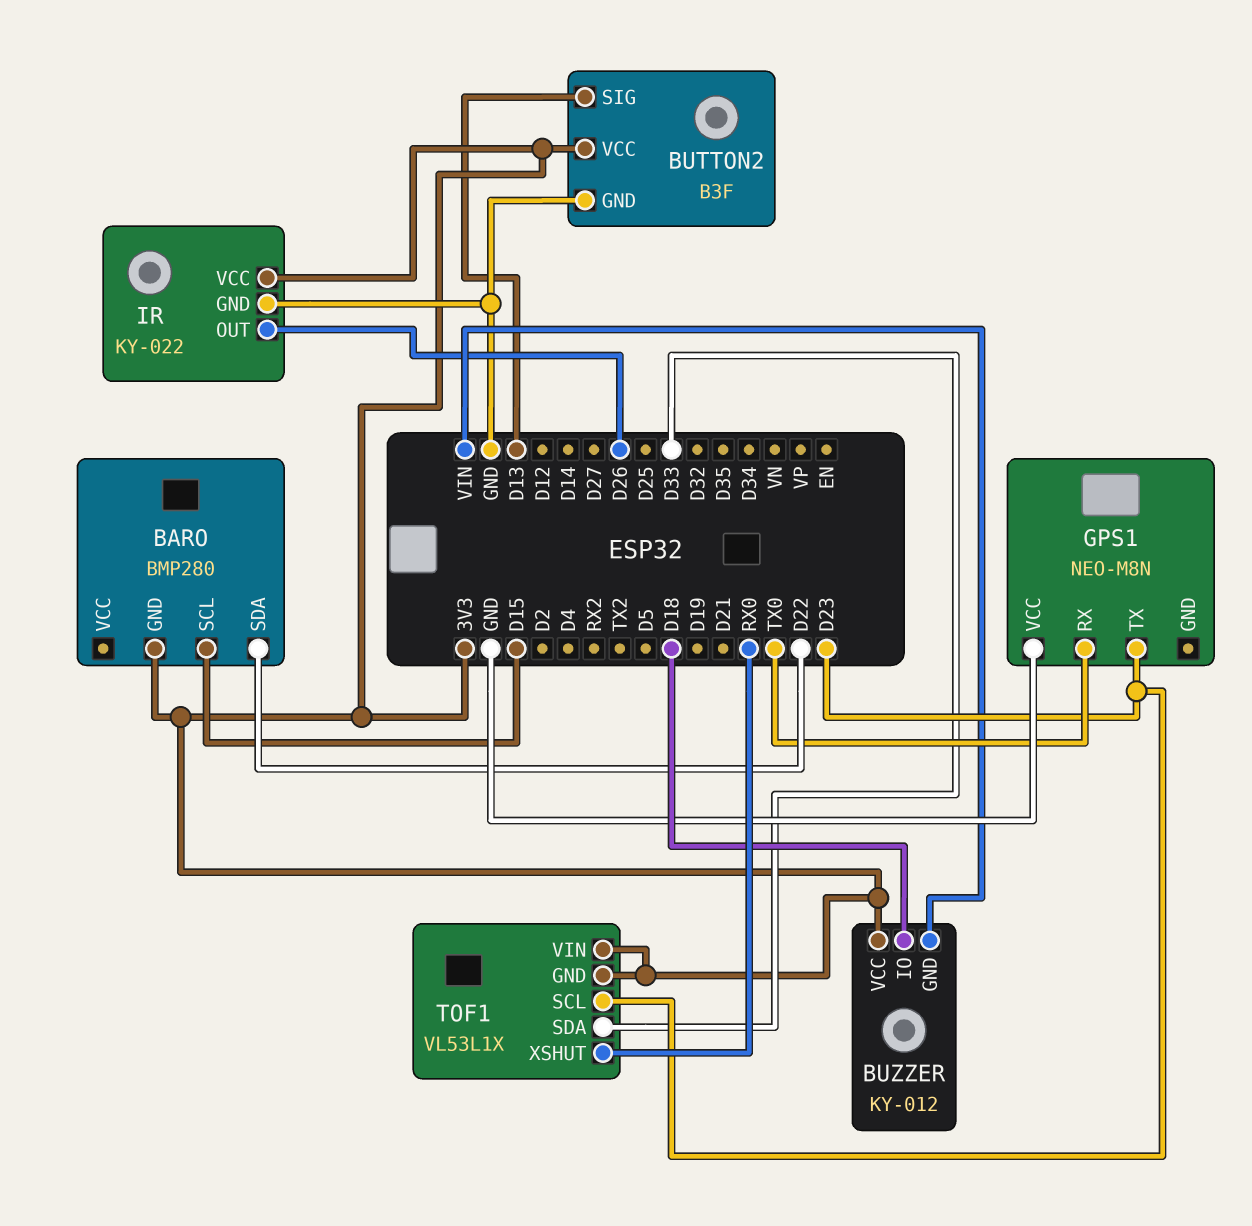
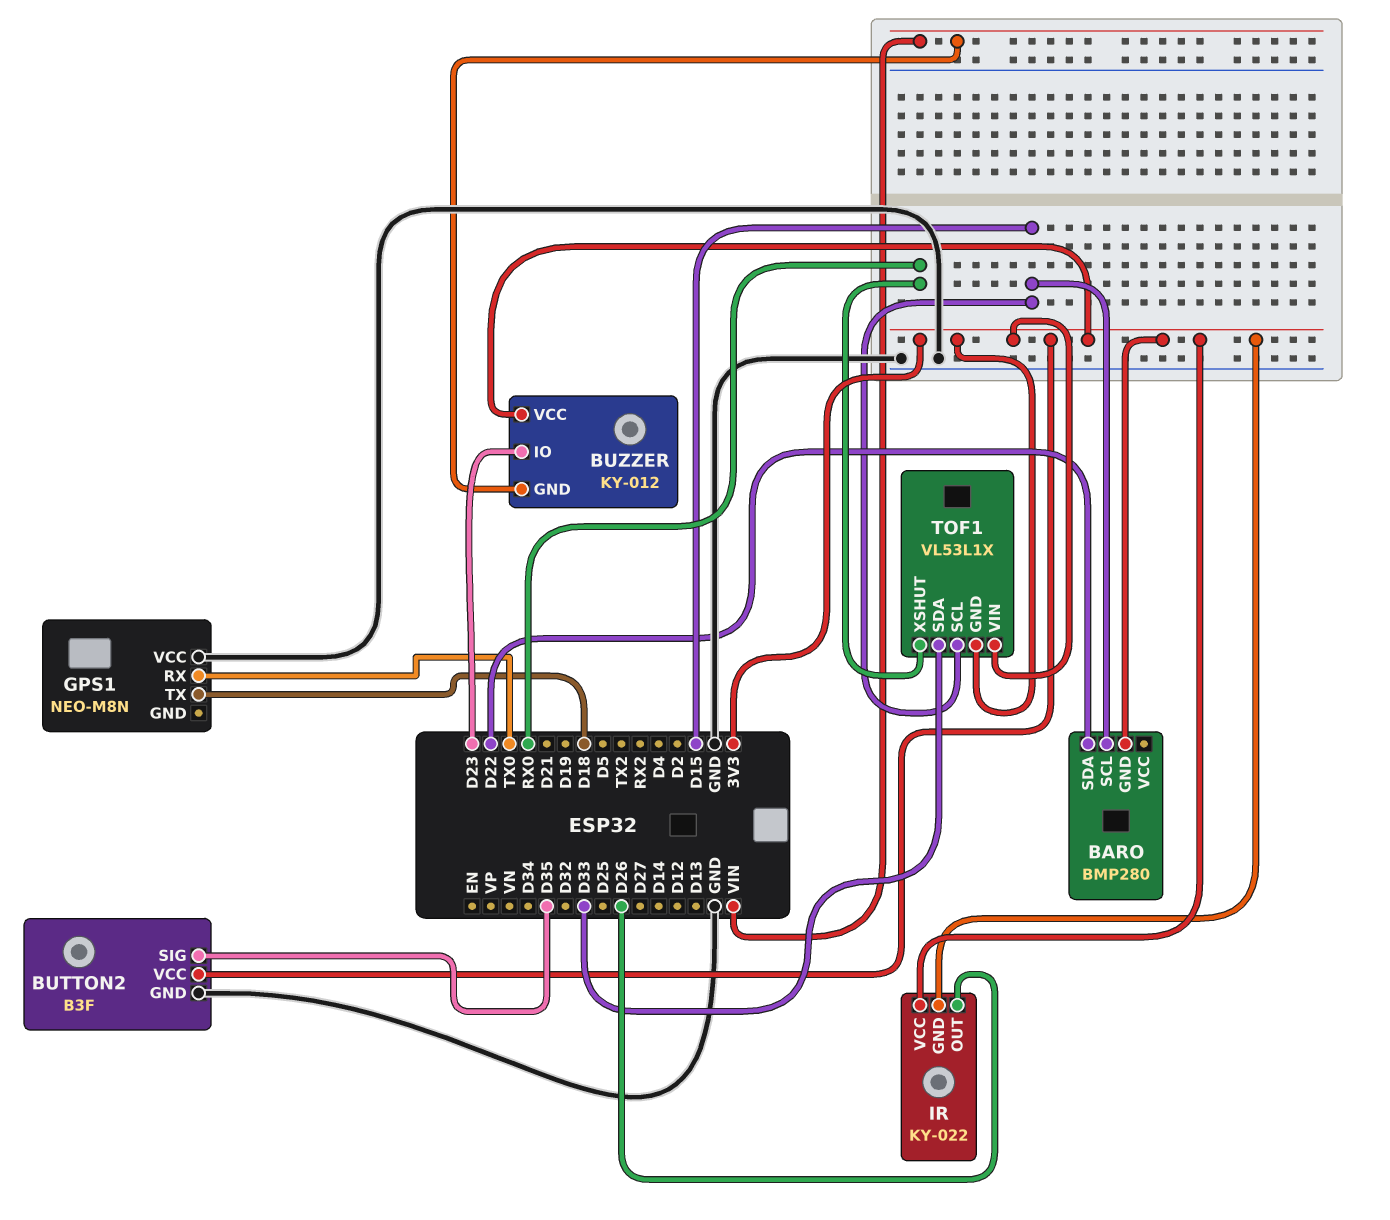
BUTTON2 pin SIG: D13 -> D35
BUZZER pin IO: D18 -> D23
GPS1 pin TX: D23 -> D18
IR pin GND: GND -> 3V3
TOF1 pin SCL: D23 -> D15

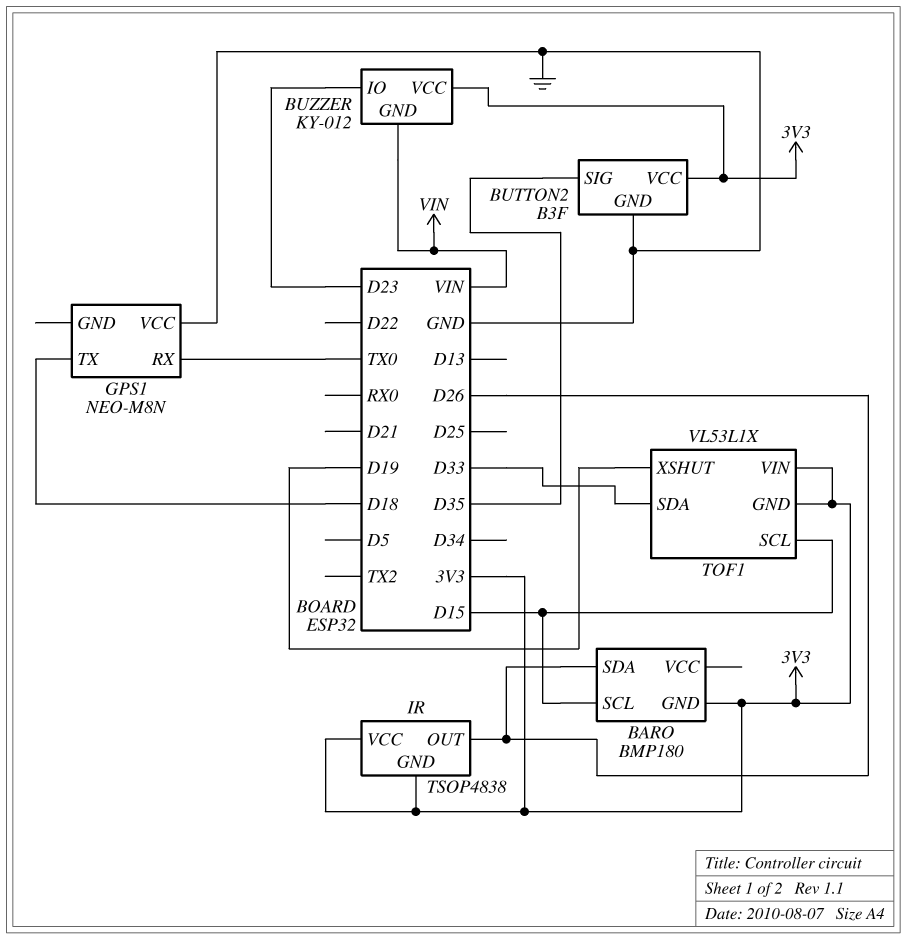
BARO: BMP280 -> BMP180
BARO pin SDA: D22 -> D26
IR: KY-022 -> TSOP4838
TOF1 pin XSHUT: RX0 -> D19

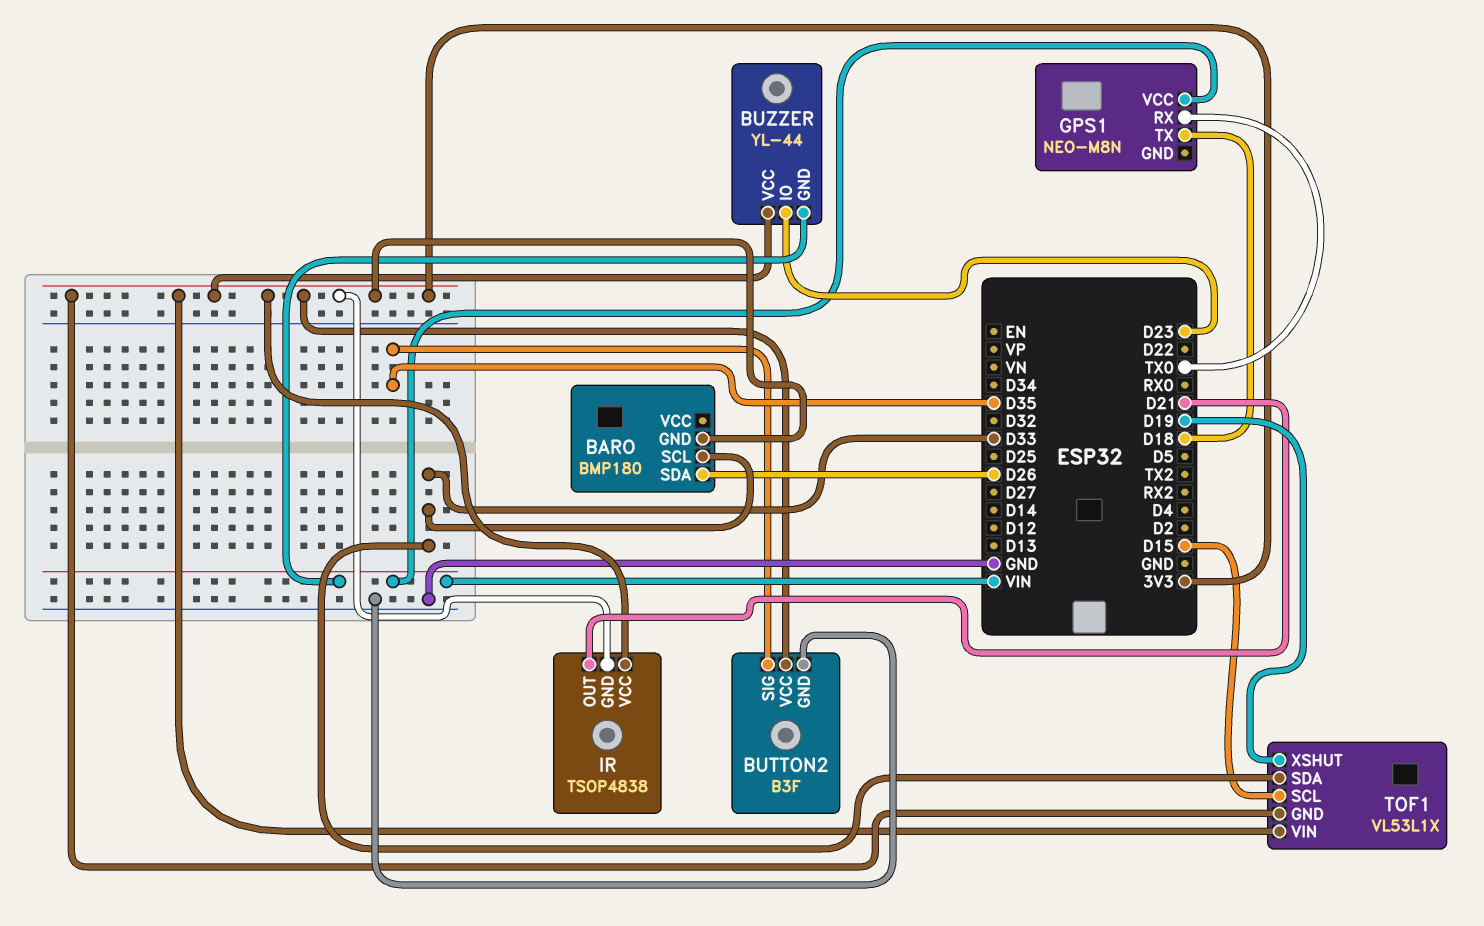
BARO pin SCL: D15 -> D33
BUZZER: KY-012 -> YL-44
GPS1 pin VCC: GND -> VIN
IR pin OUT: D26 -> D21

